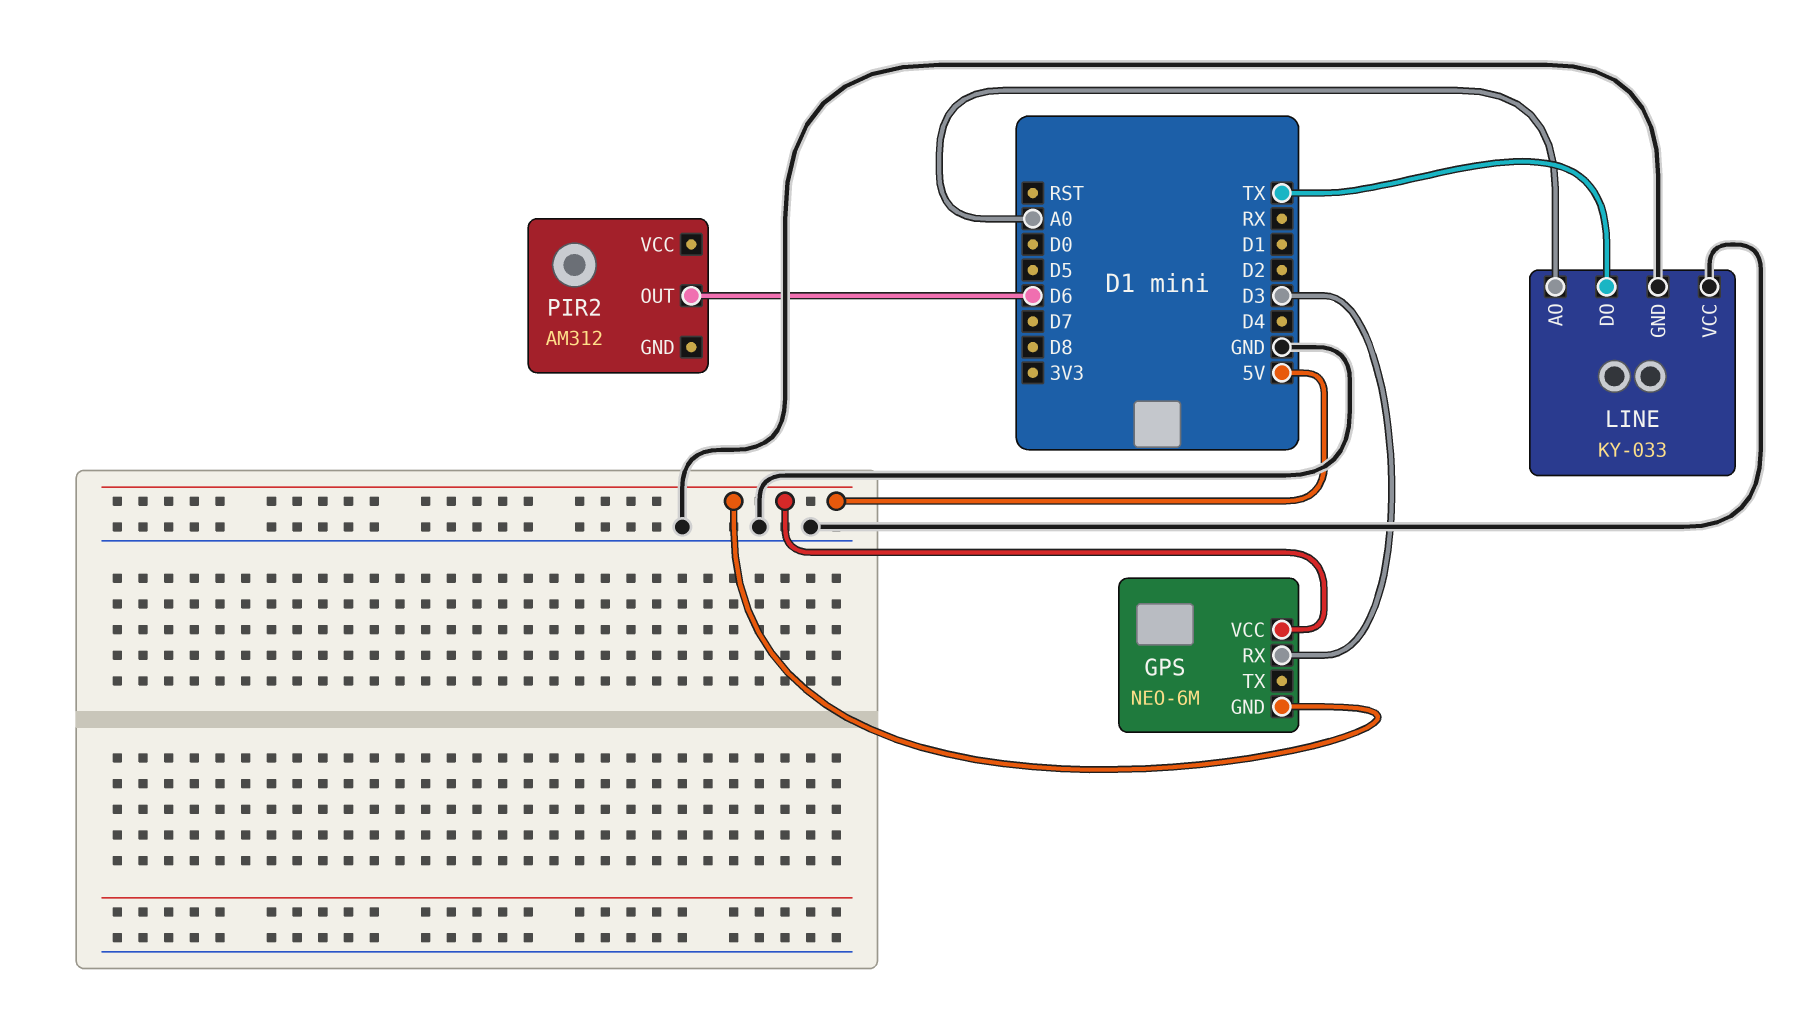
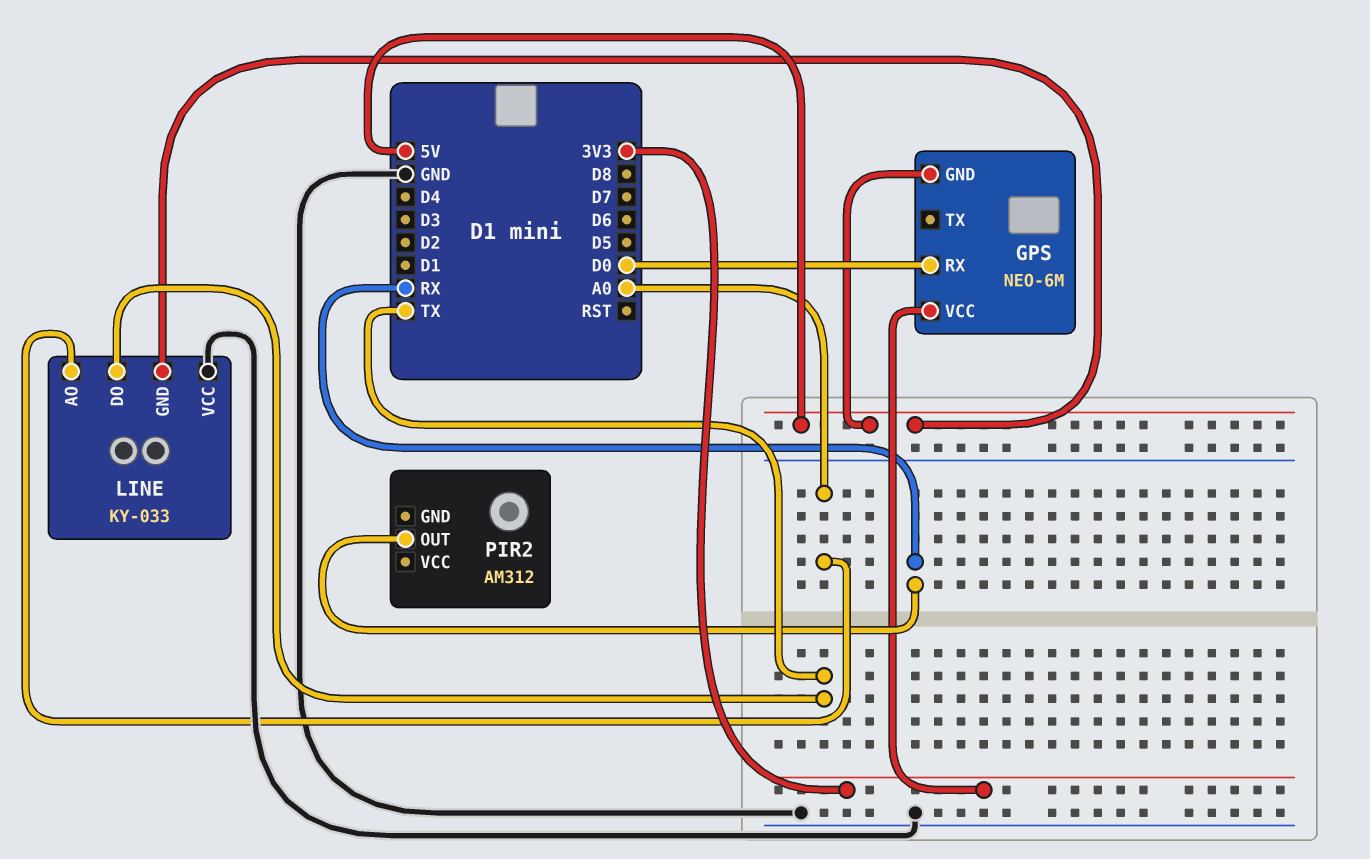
GPS pin RX: D3 -> D0
GPS pin VCC: 5V -> 3V3
LINE pin GND: GND -> 5V
PIR2 pin OUT: D6 -> RX

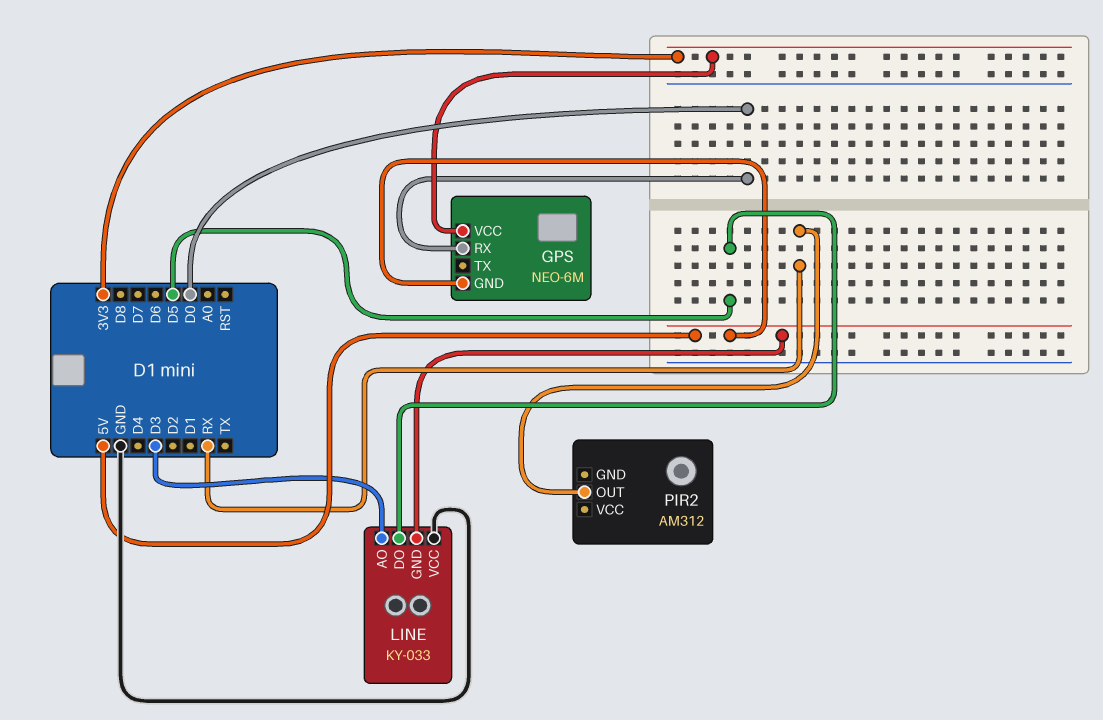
LINE pin AO: A0 -> D3
LINE pin DO: TX -> D5

